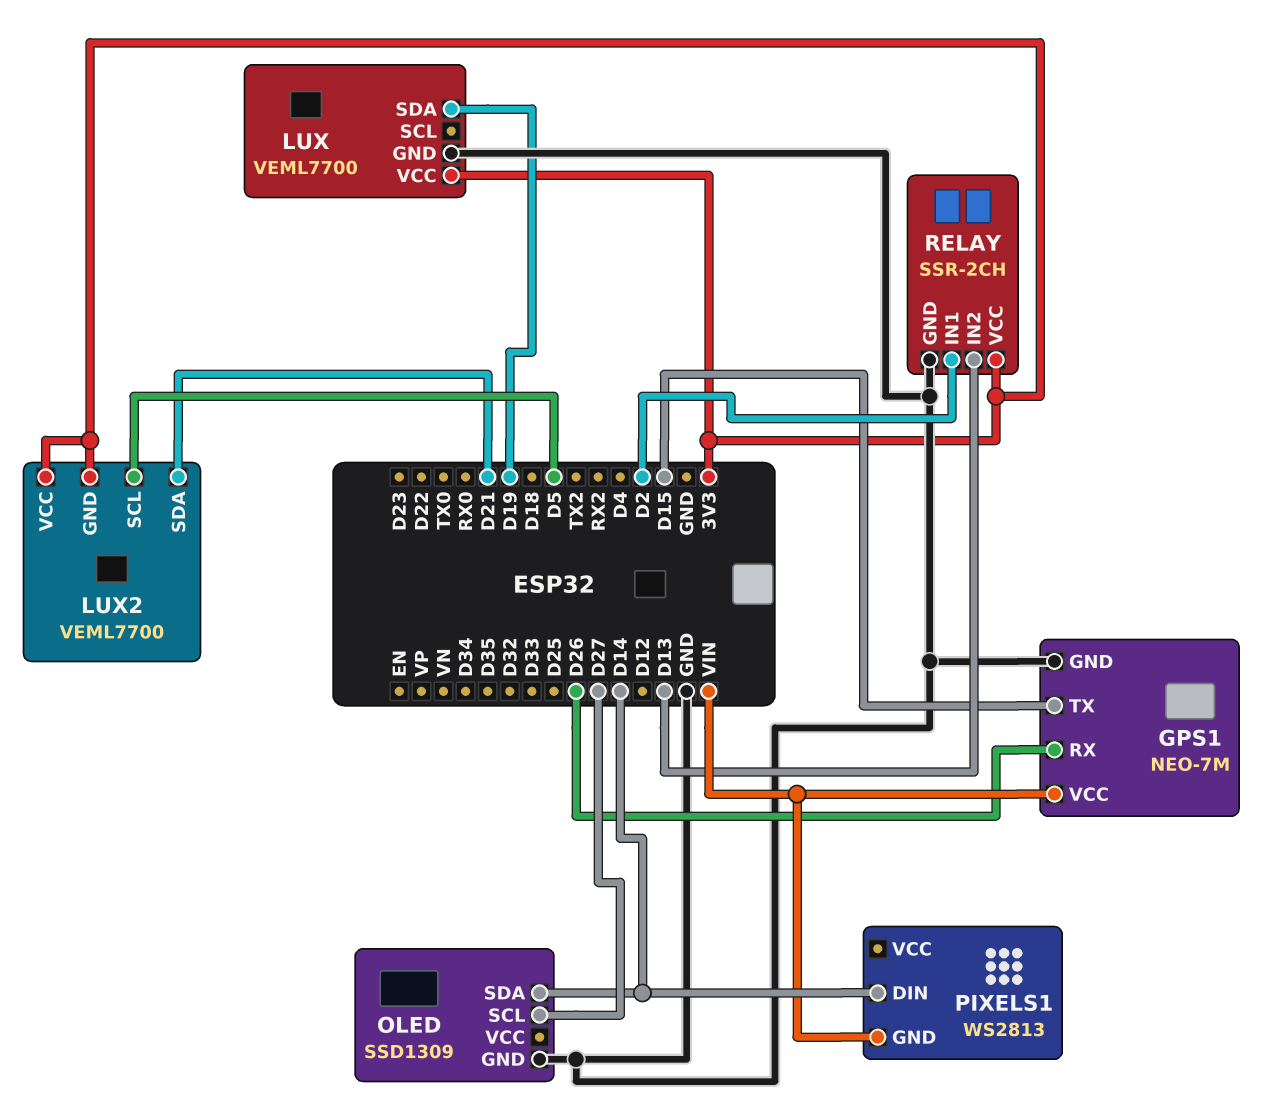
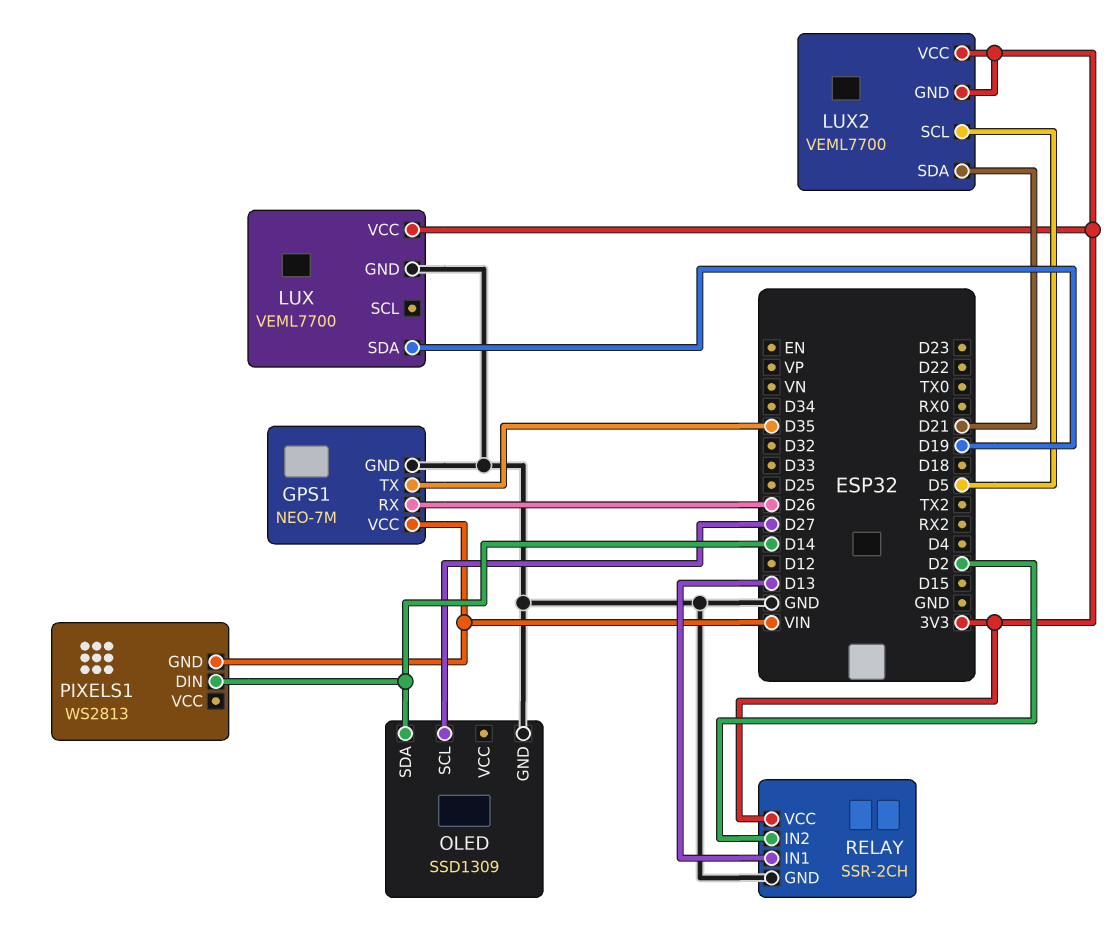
GPS1 pin TX: D15 -> D35
RELAY pin IN1: D2 -> D13
RELAY pin IN2: D13 -> D2

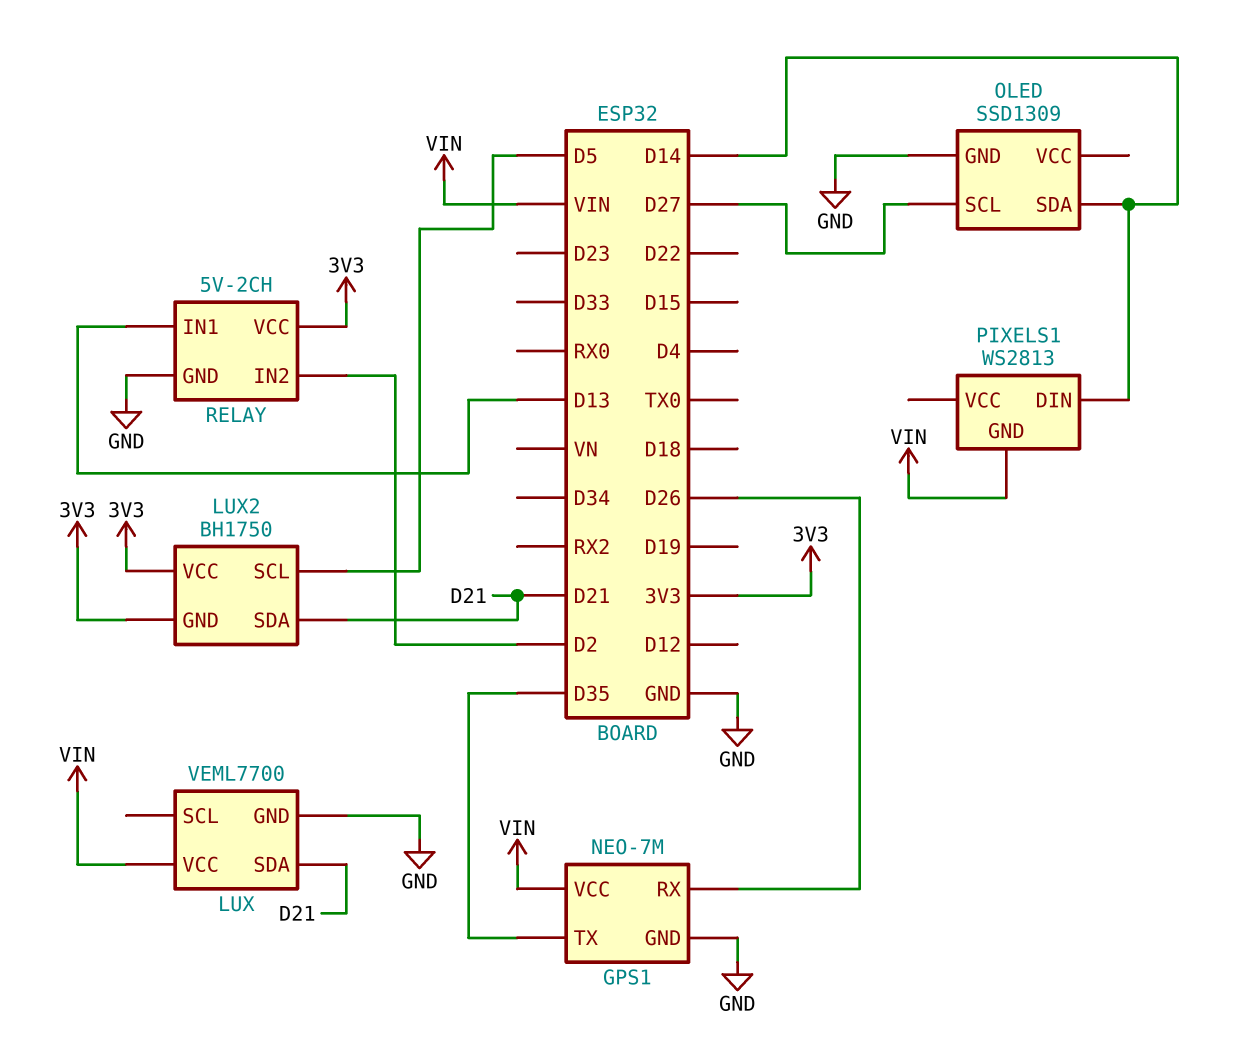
LUX pin SDA: D19 -> D21
LUX pin VCC: 3V3 -> VIN
LUX2: VEML7700 -> BH1750
RELAY: SSR-2CH -> 5V-2CH

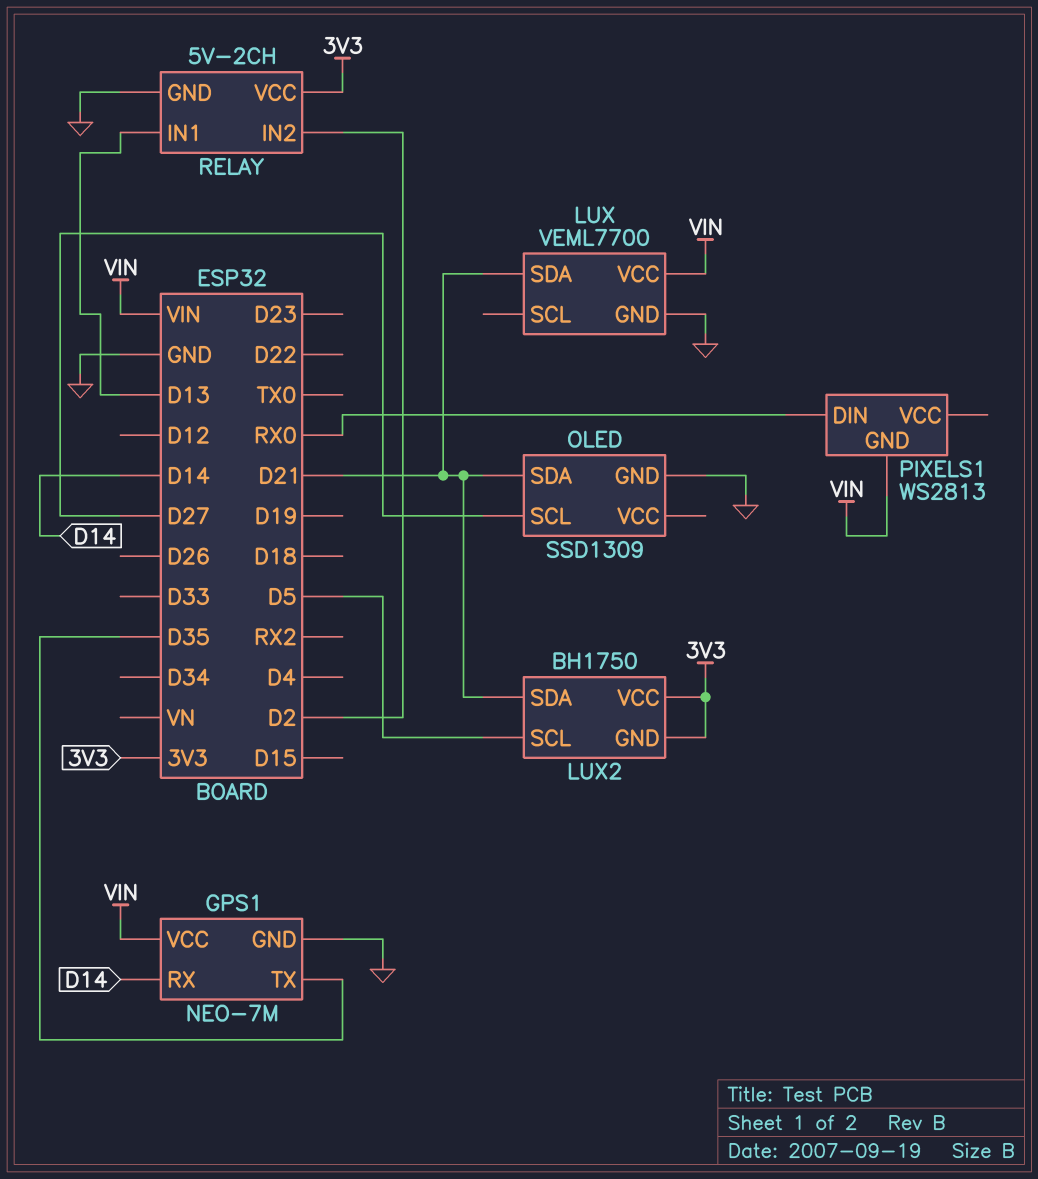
GPS1 pin RX: D26 -> D14
OLED pin SDA: D14 -> D21
PIXELS1 pin DIN: D14 -> RX0

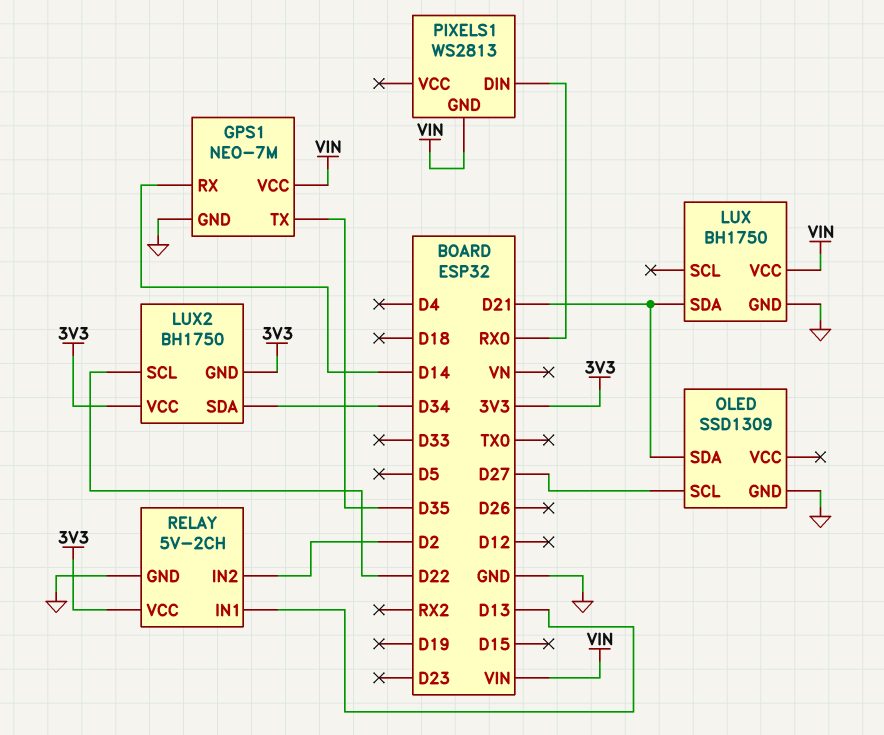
LUX: VEML7700 -> BH1750
LUX2 pin SCL: D5 -> D22
LUX2 pin SDA: D21 -> D34

